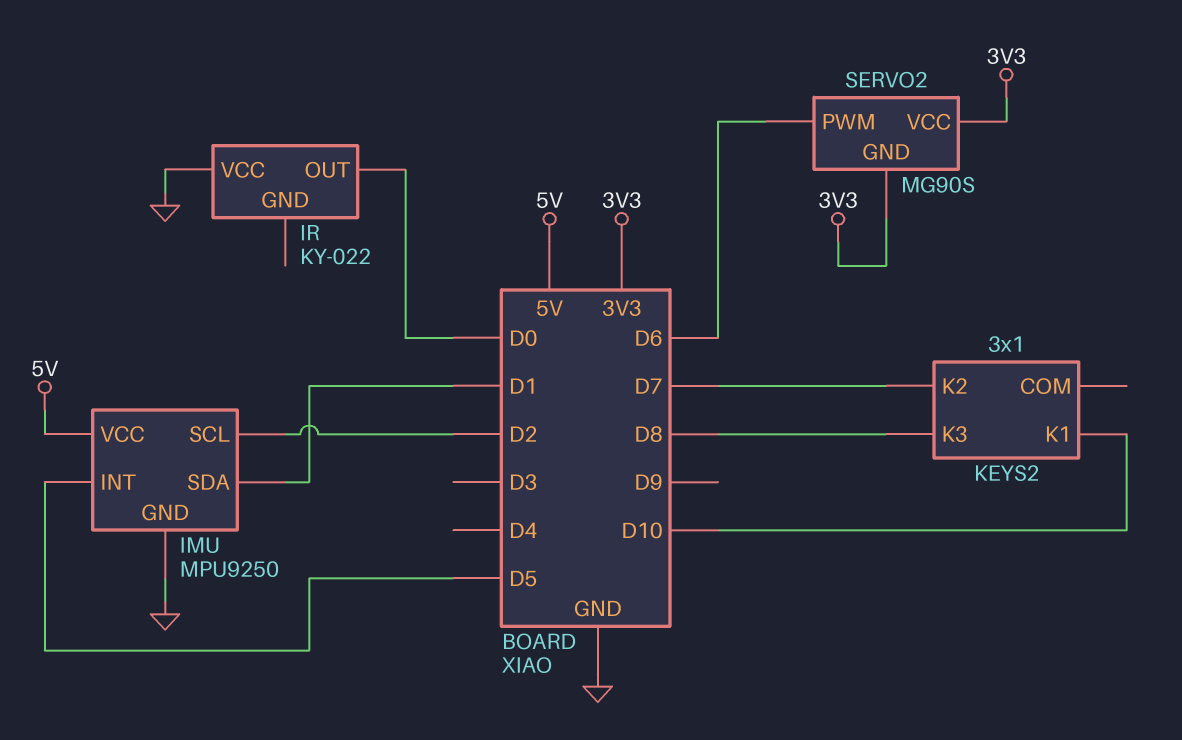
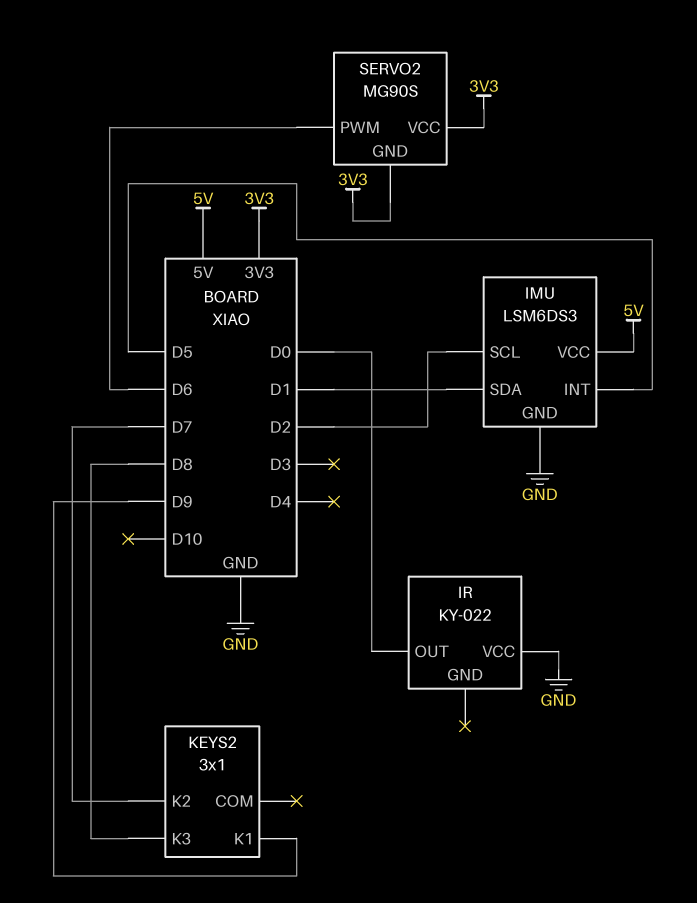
IMU: MPU9250 -> LSM6DS3
KEYS2 pin K1: D10 -> D9

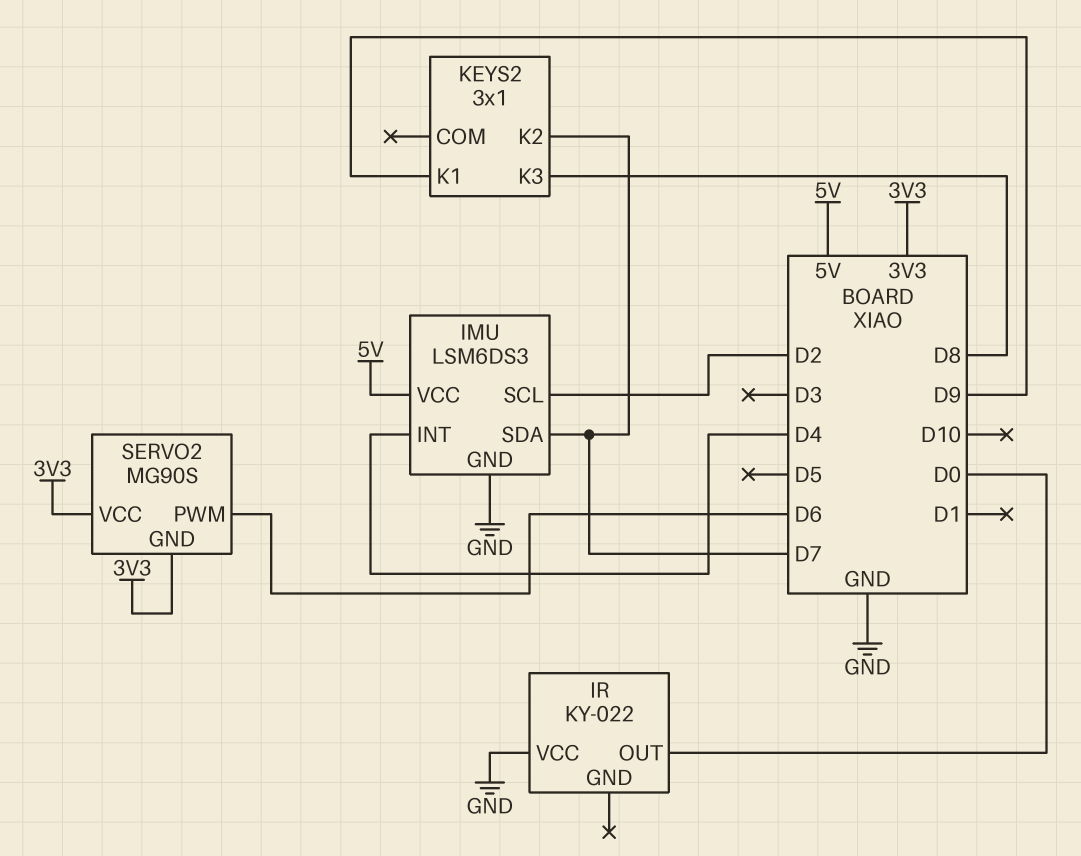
IMU pin INT: D5 -> D4
IMU pin SDA: D1 -> D7

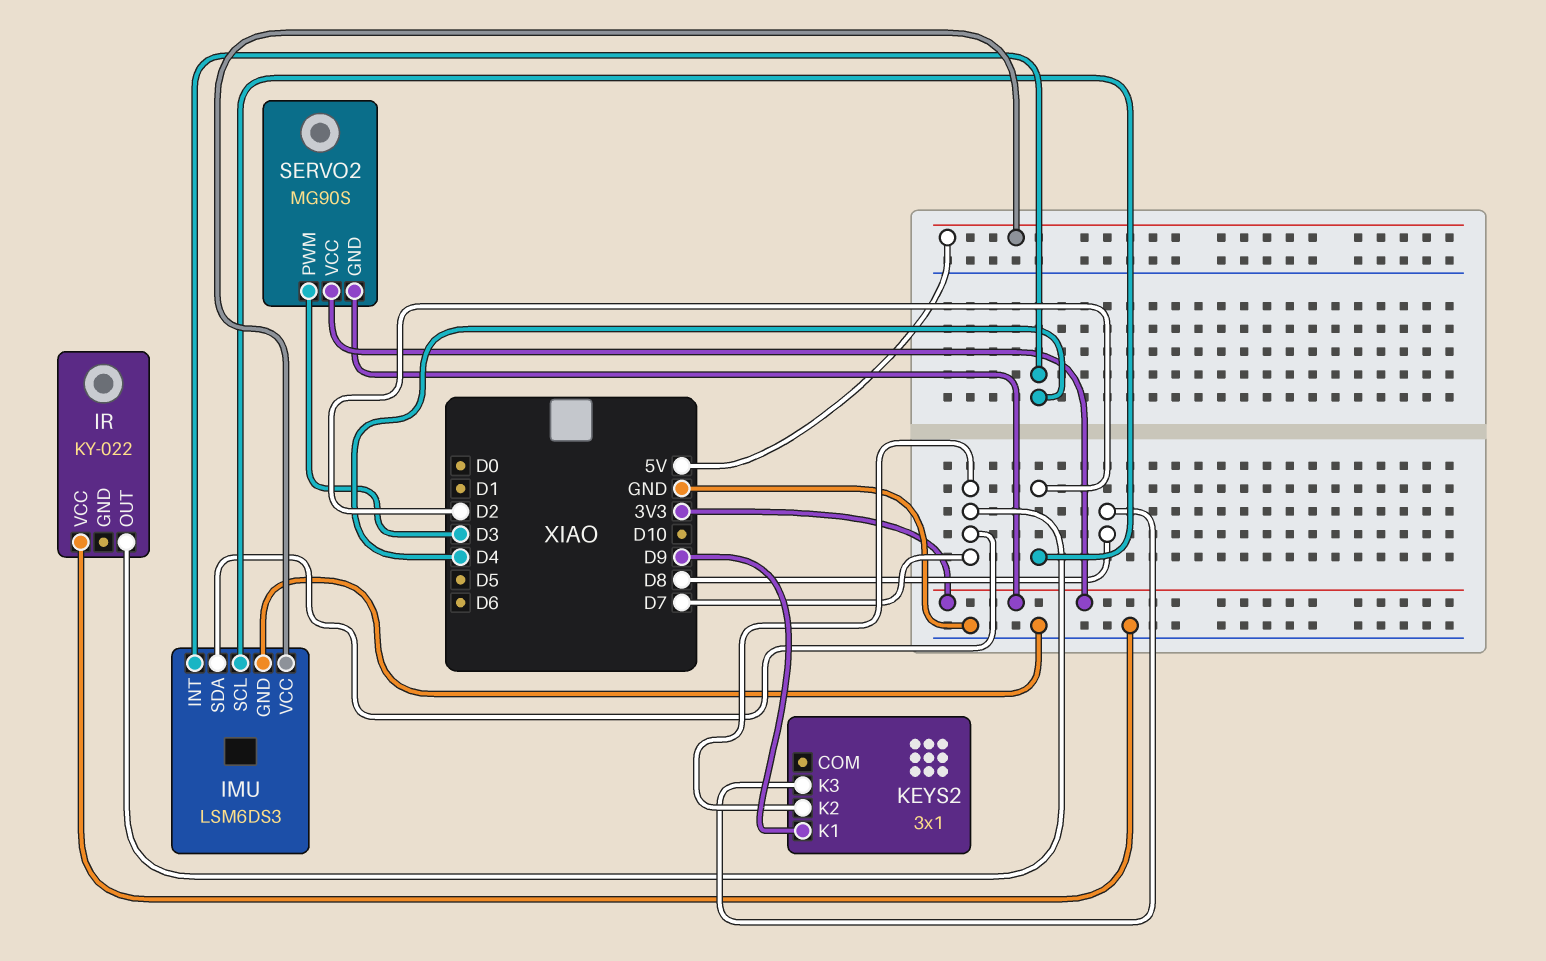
IR pin OUT: D0 -> D7
SERVO2 pin PWM: D6 -> D3

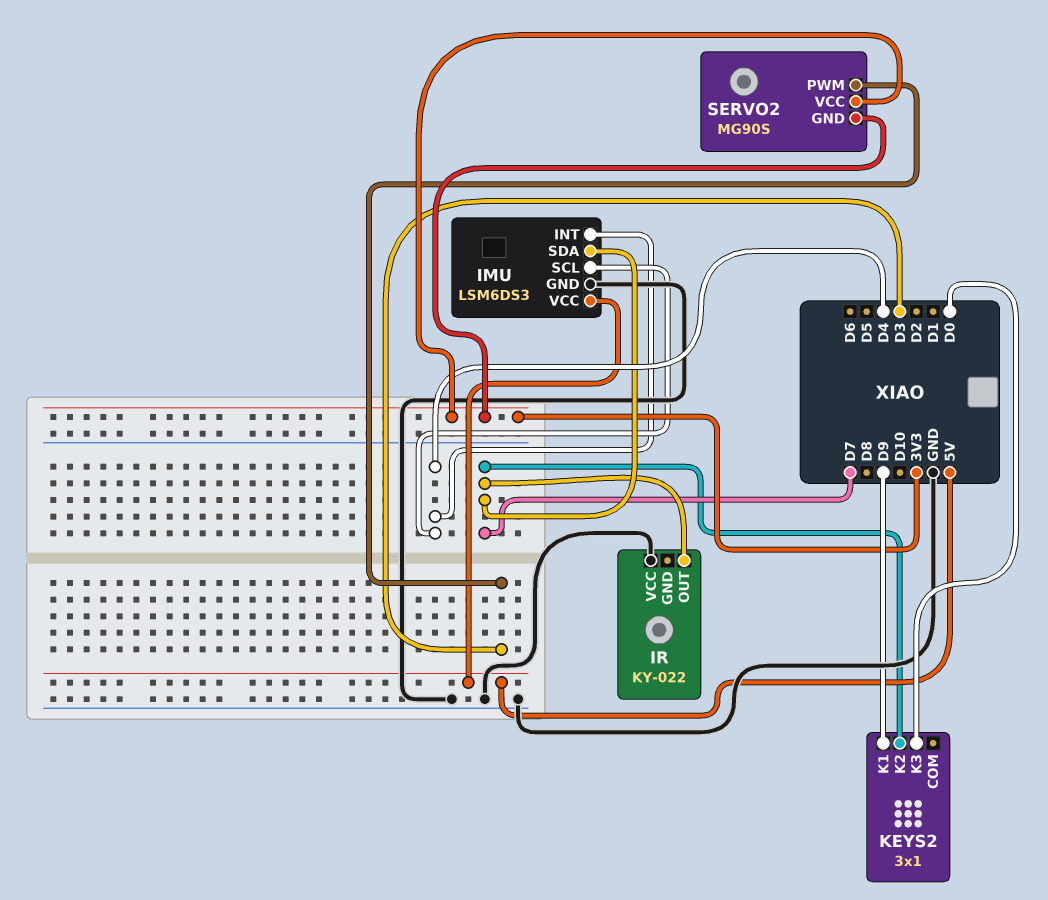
IMU pin SCL: D2 -> D4
KEYS2 pin K3: D8 -> D0

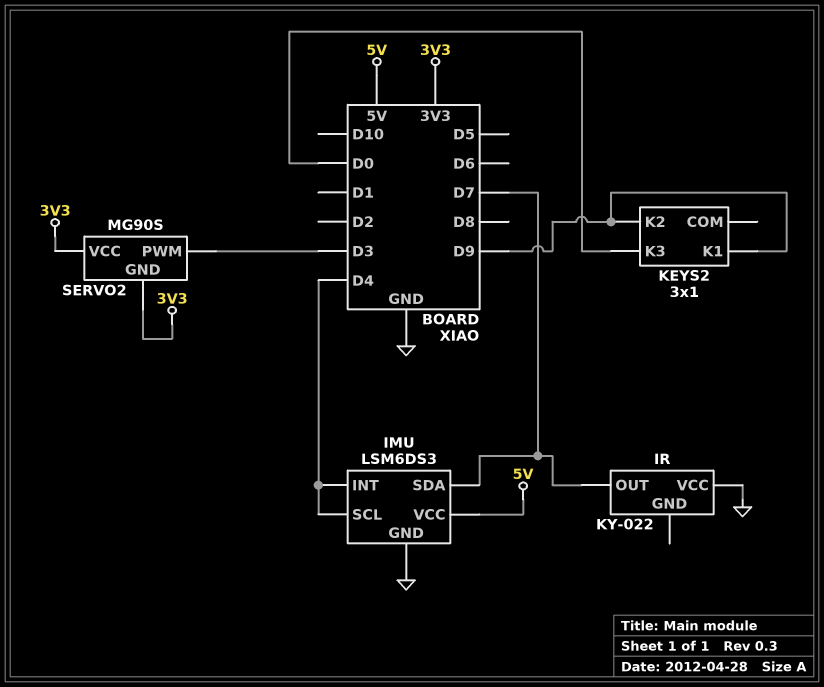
KEYS2 pin K2: D7 -> D9

